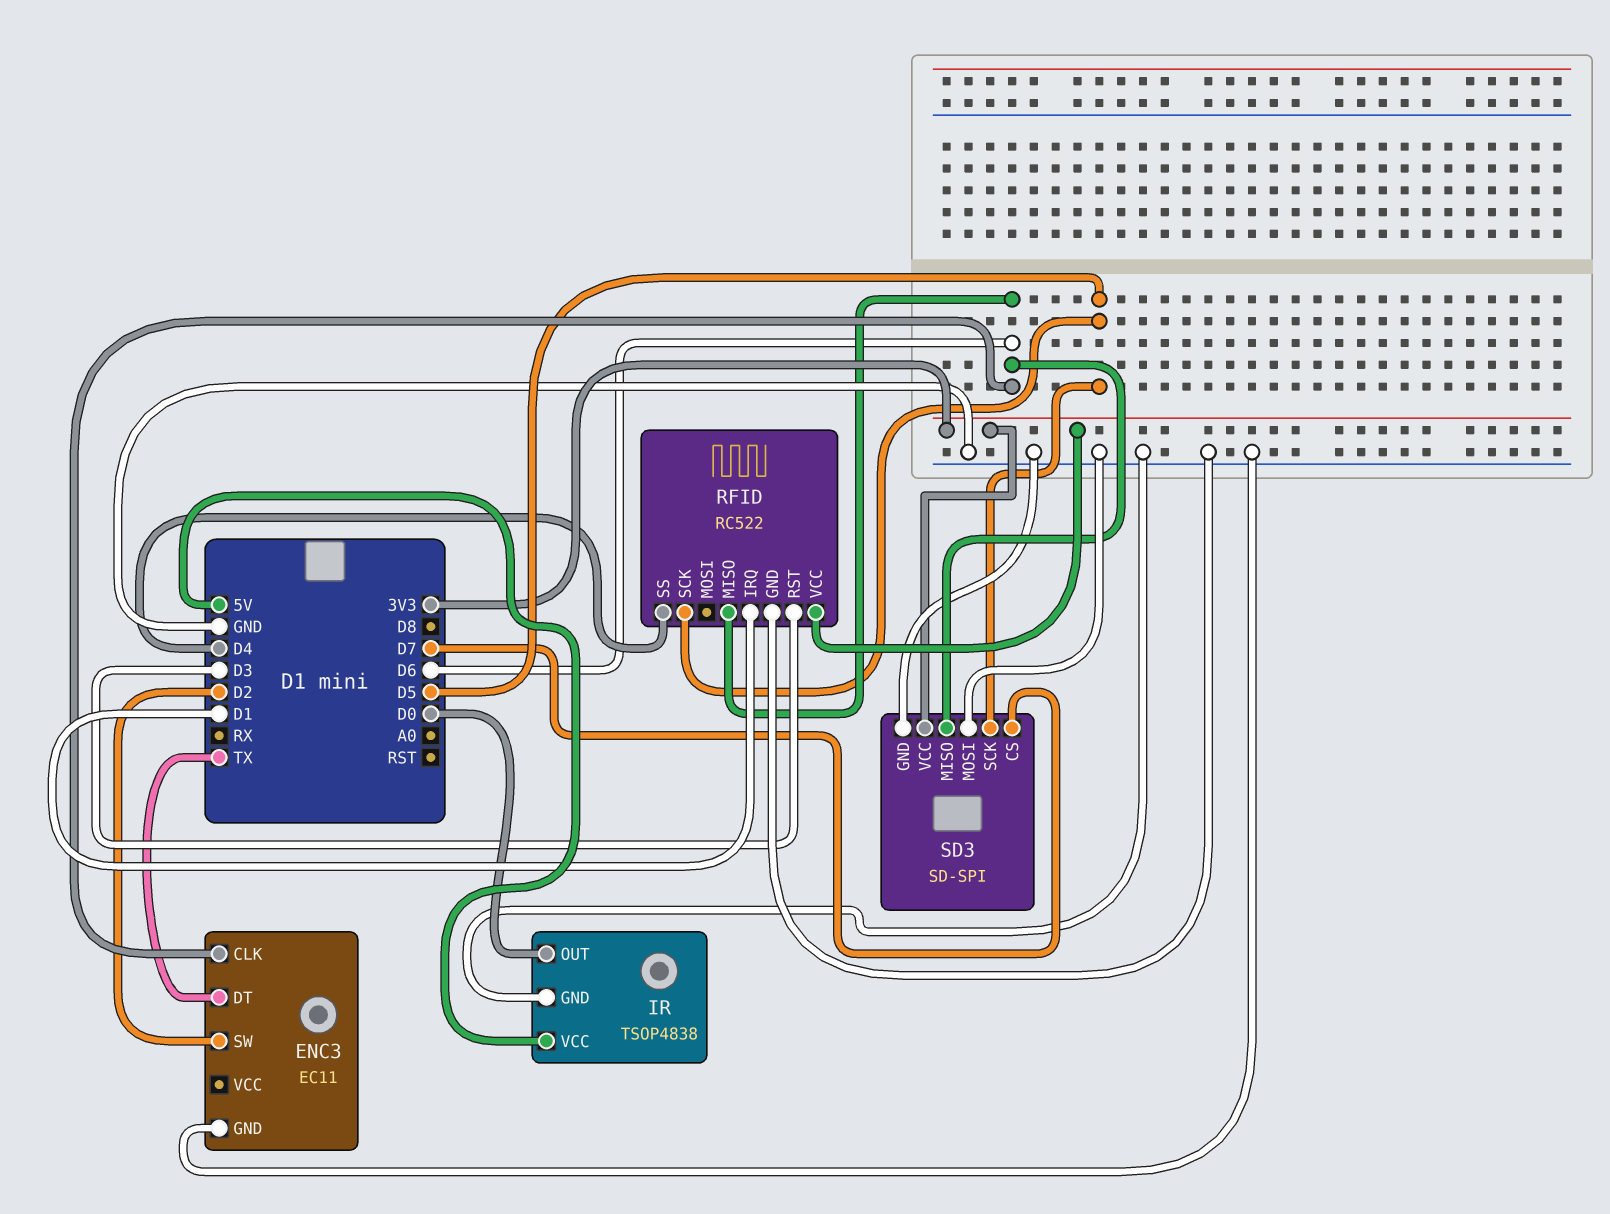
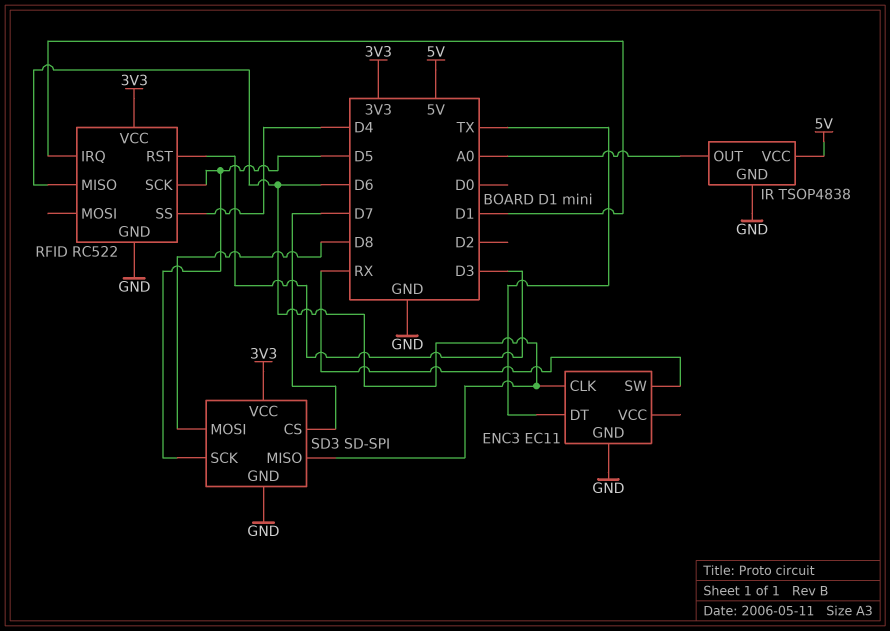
ENC3 pin SW: D2 -> RX
IR pin OUT: D0 -> A0
SD3 pin MOSI: GND -> D8

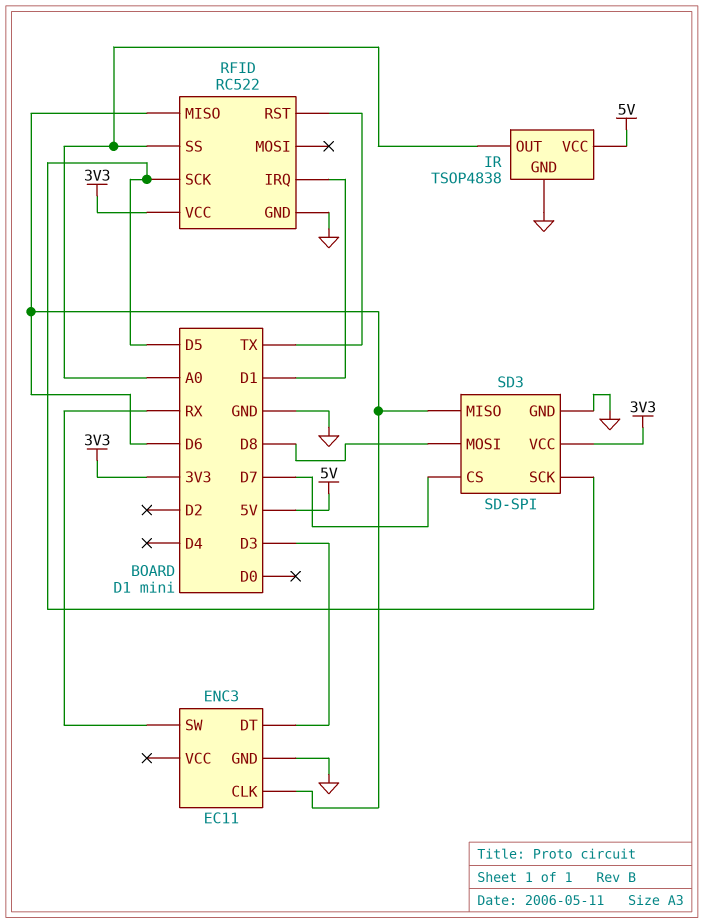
ENC3 pin DT: TX -> D3
RFID pin RST: D3 -> TX
RFID pin SS: D4 -> A0

